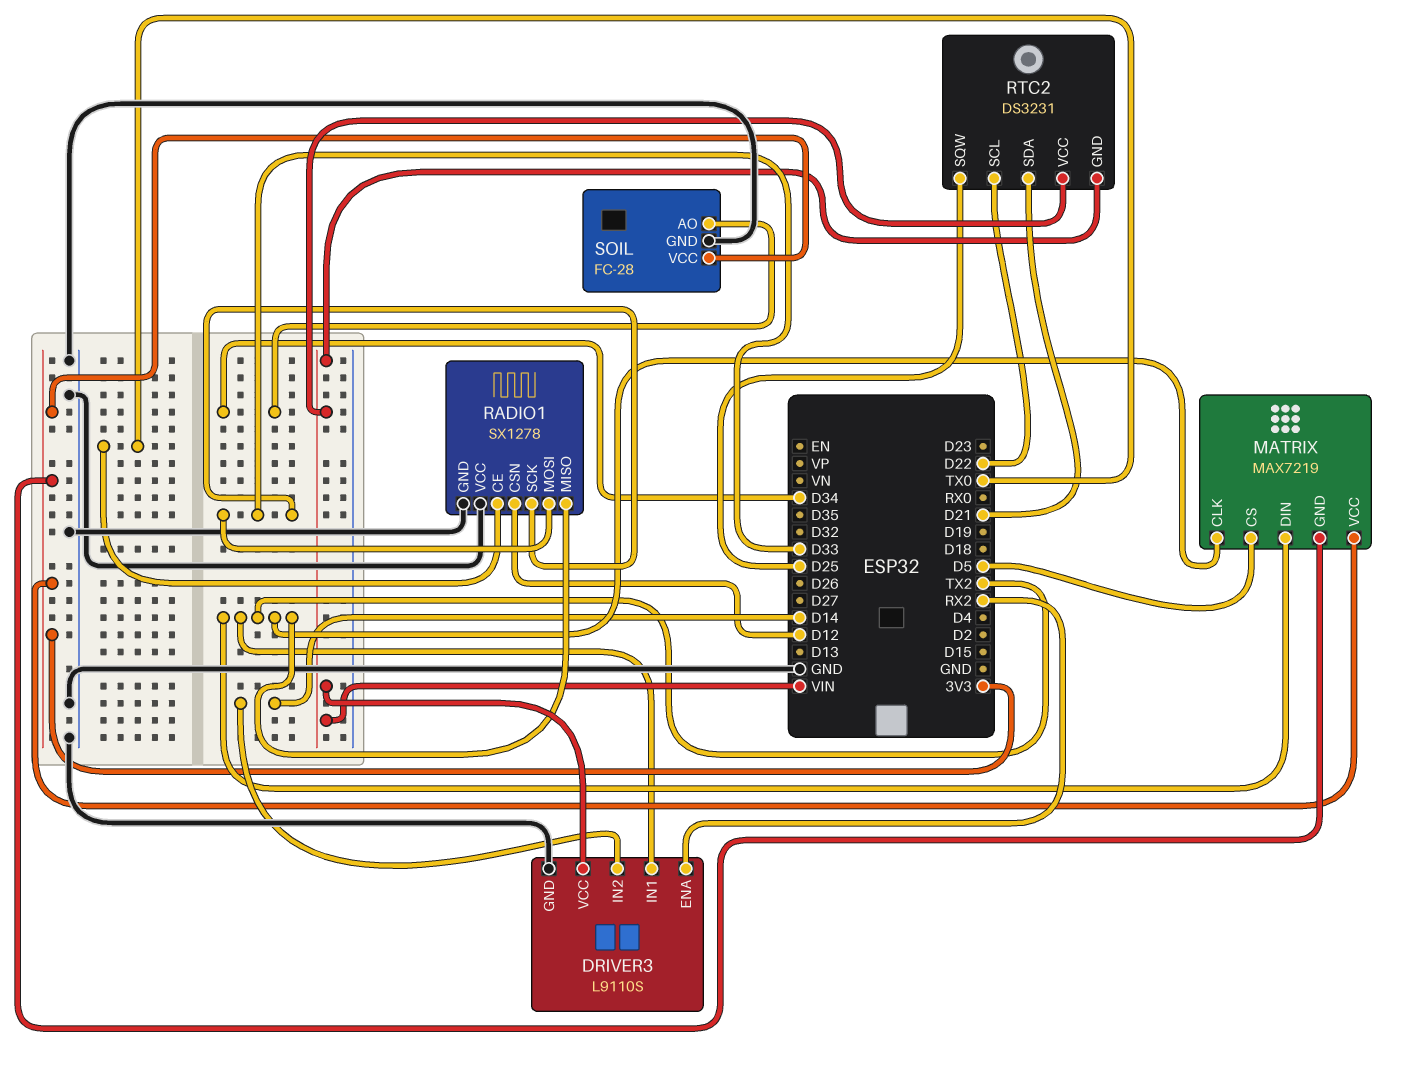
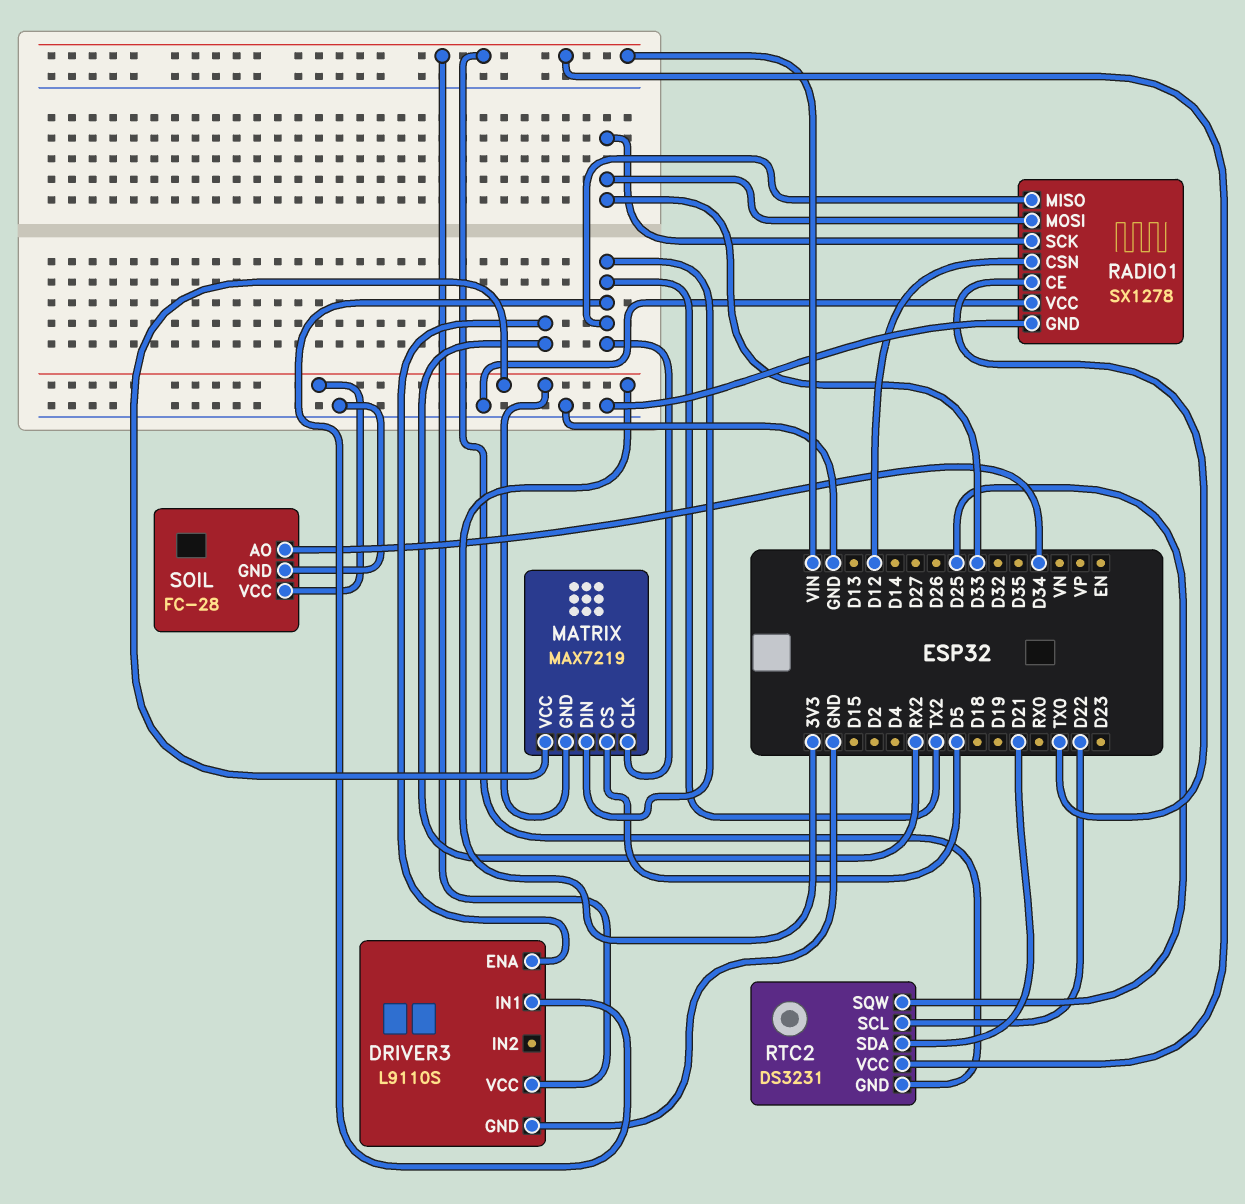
DRIVER3 pin IN2: D14 -> none

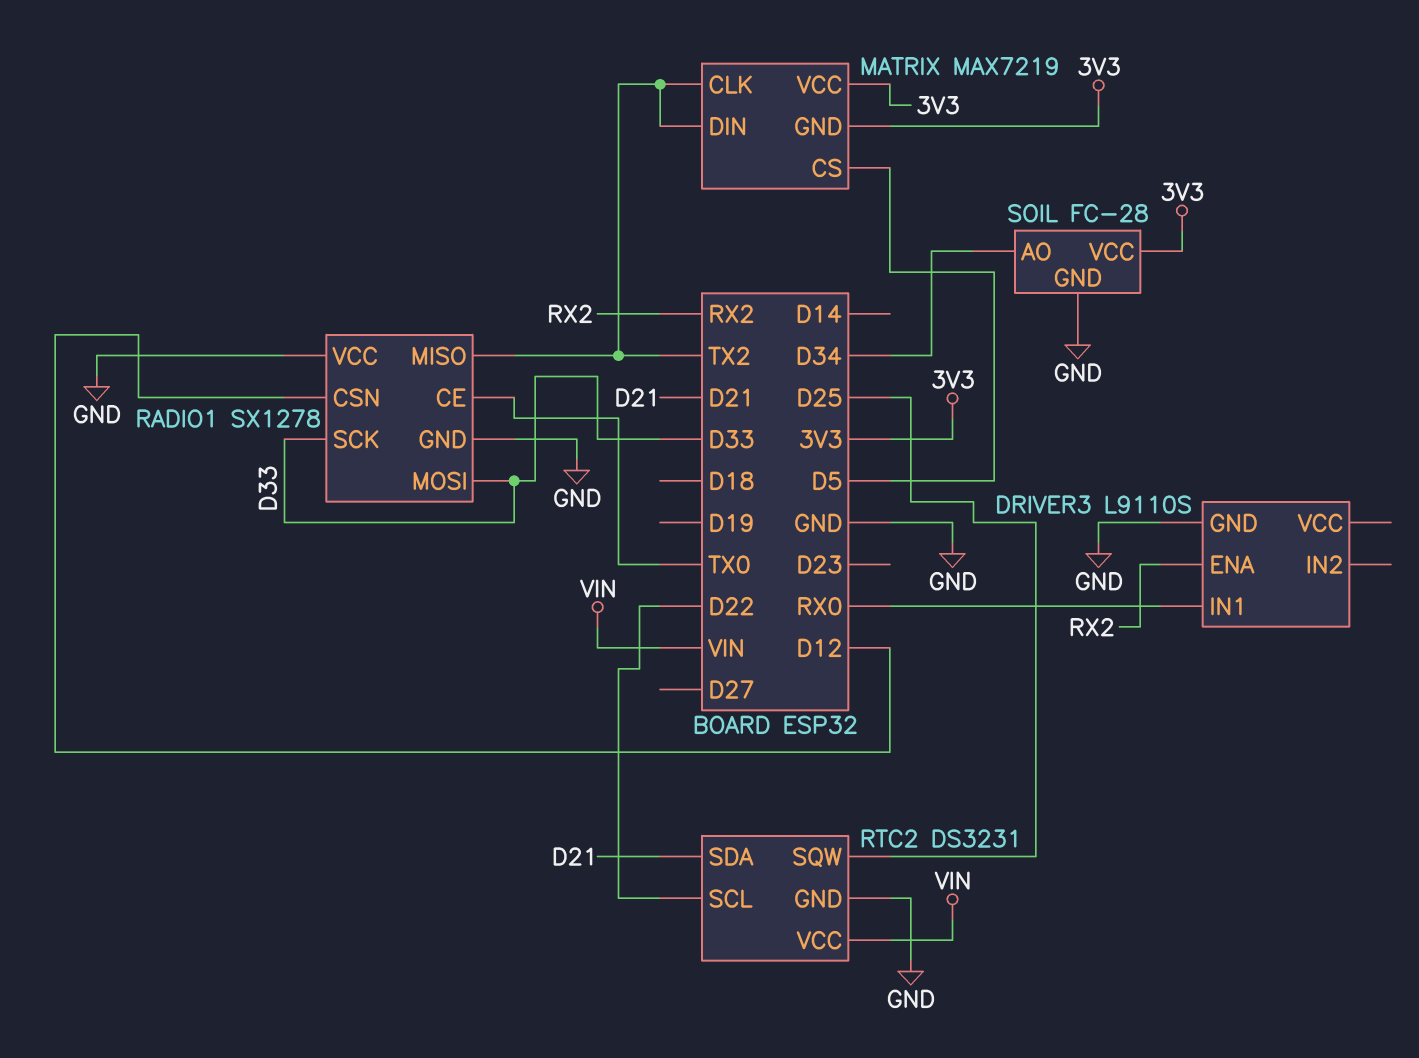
DRIVER3 pin IN1: TX2 -> RX0
DRIVER3 pin VCC: VIN -> none
RTC2 pin GND: VIN -> GND

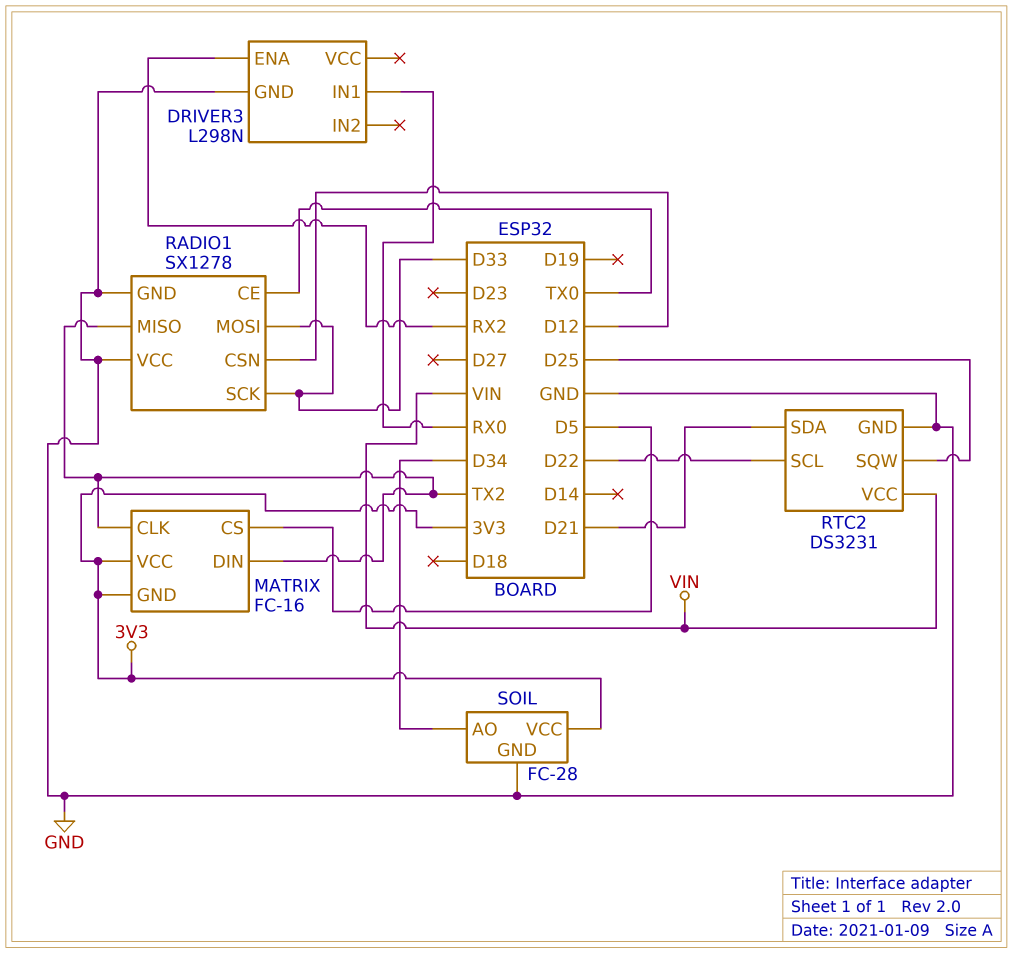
DRIVER3: L9110S -> L298N
MATRIX: MAX7219 -> FC-16

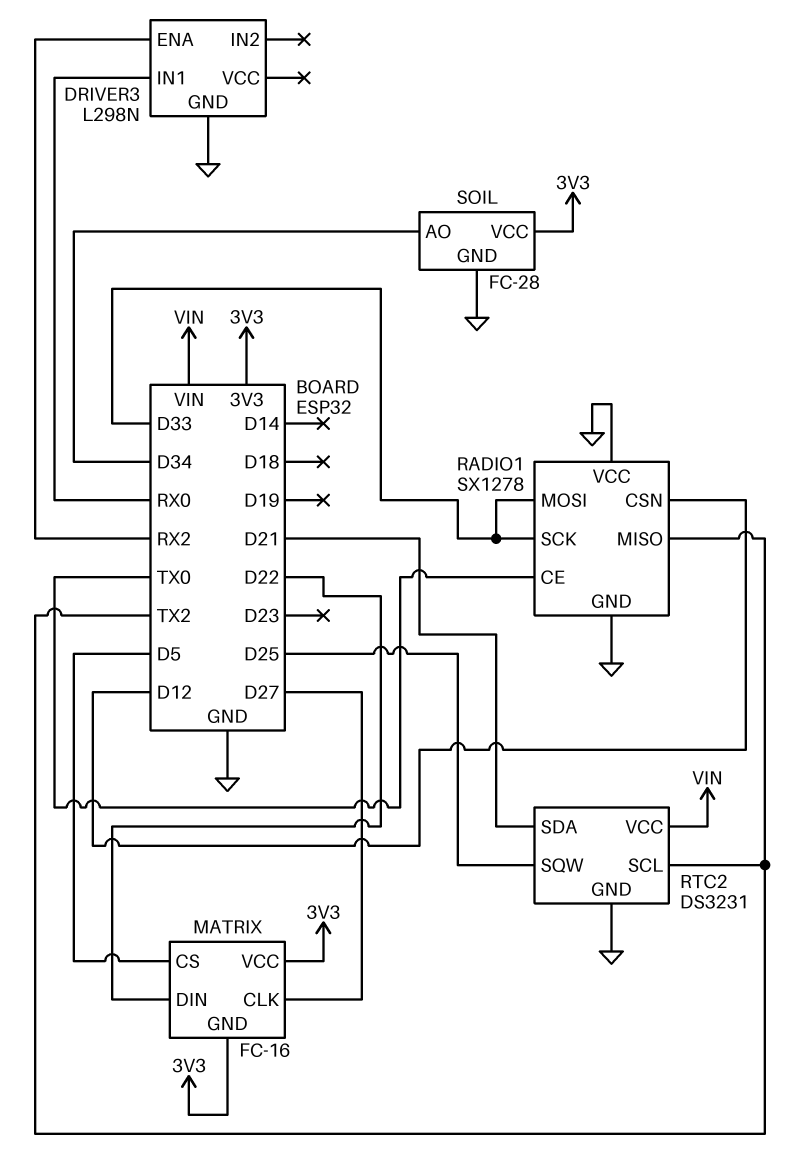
MATRIX pin CLK: TX2 -> D27
MATRIX pin DIN: TX2 -> D22
RTC2 pin SCL: D22 -> TX2

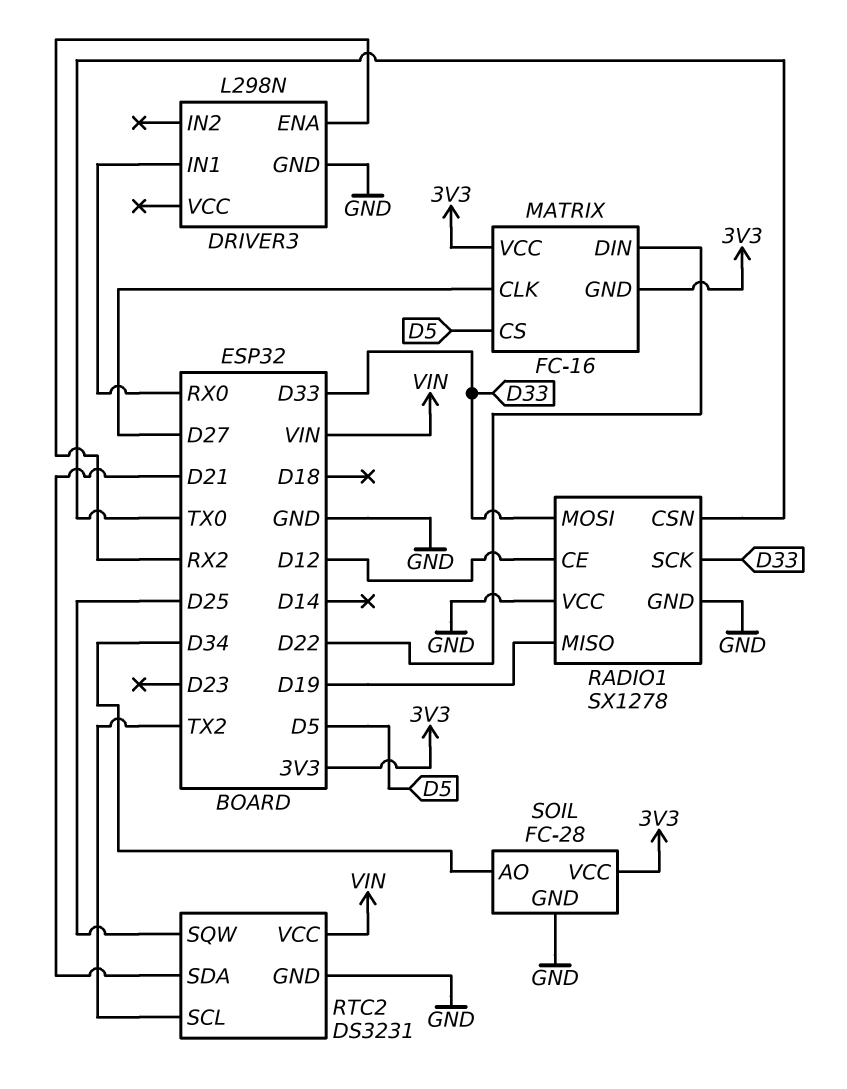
RADIO1 pin CE: TX0 -> D12
RADIO1 pin CSN: D12 -> TX0
RADIO1 pin MISO: TX2 -> D19

